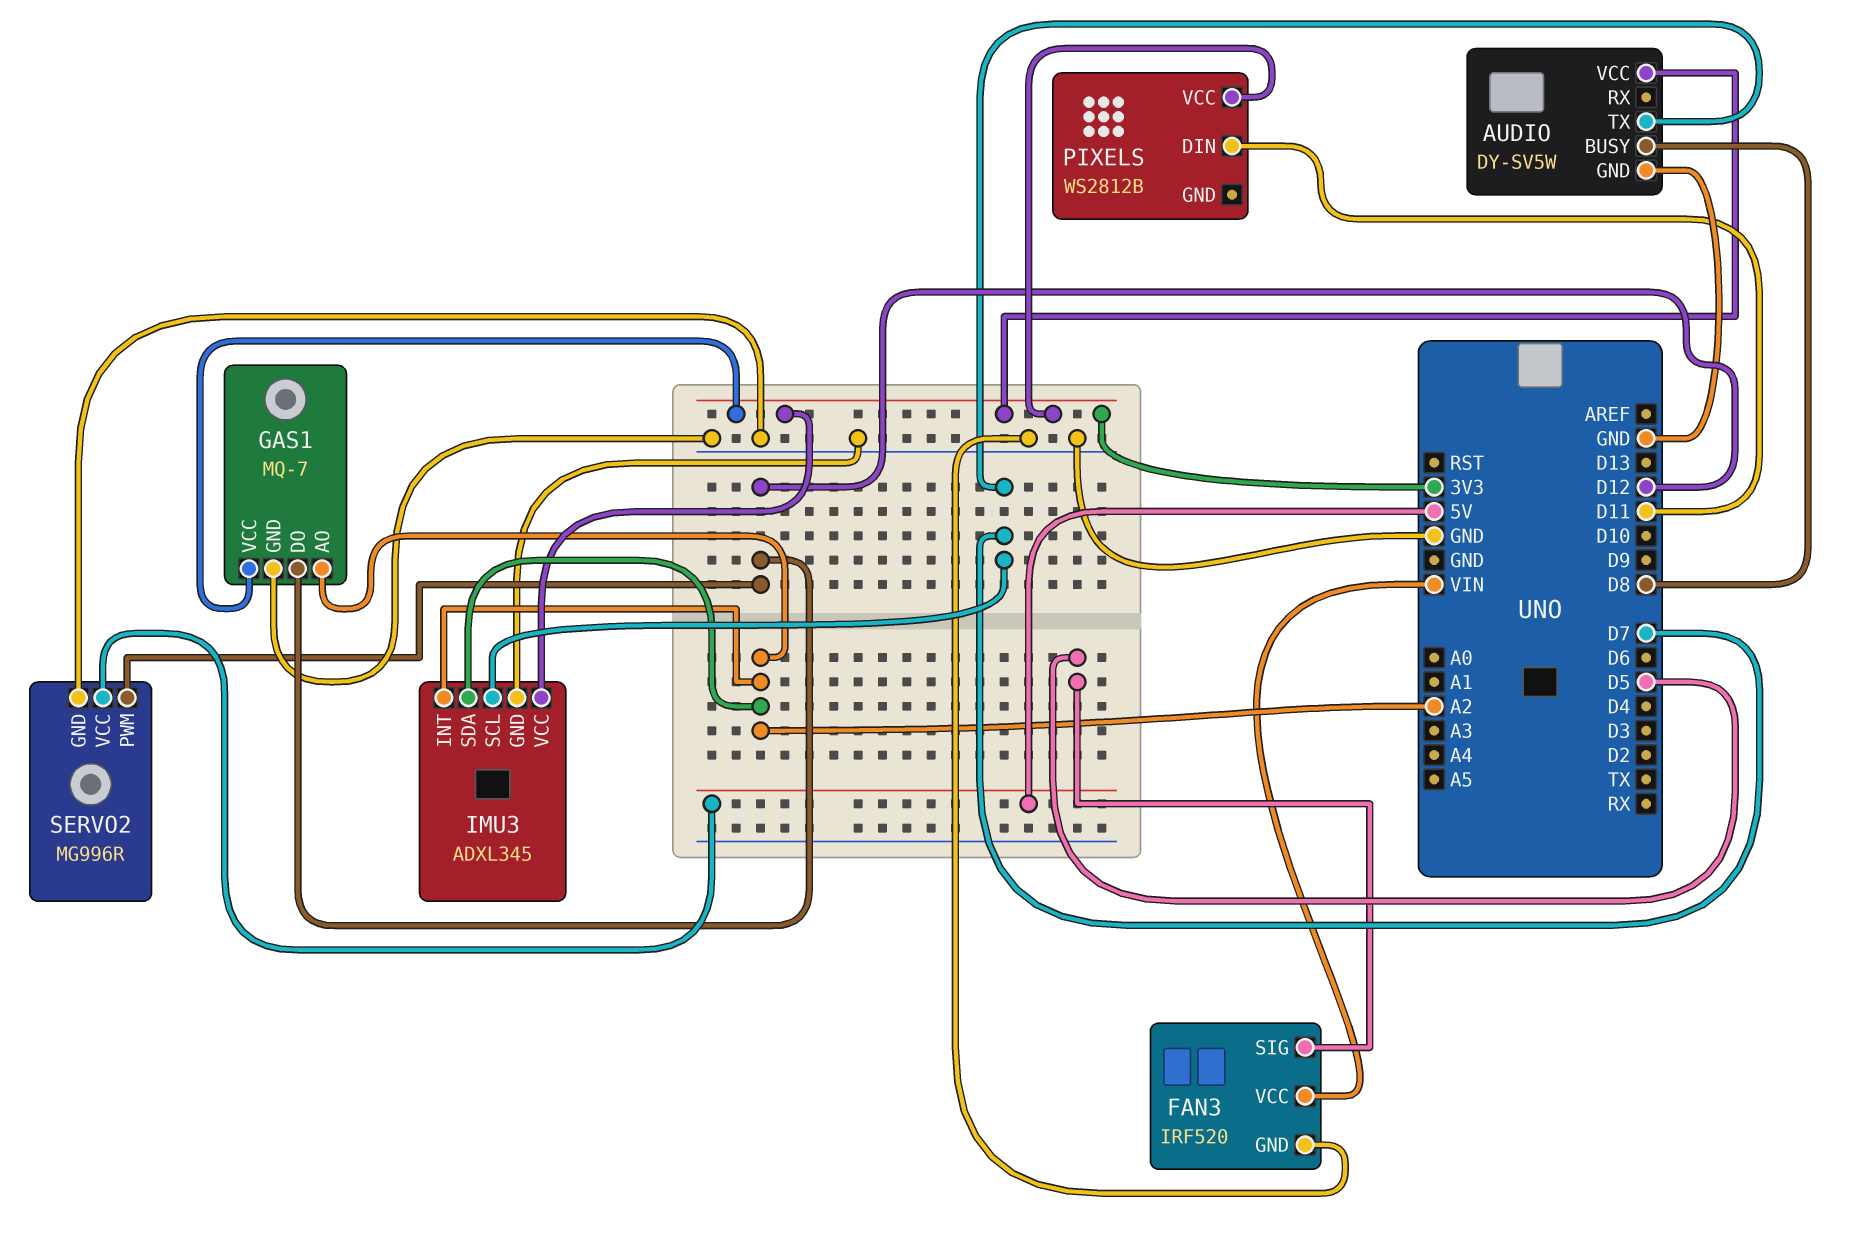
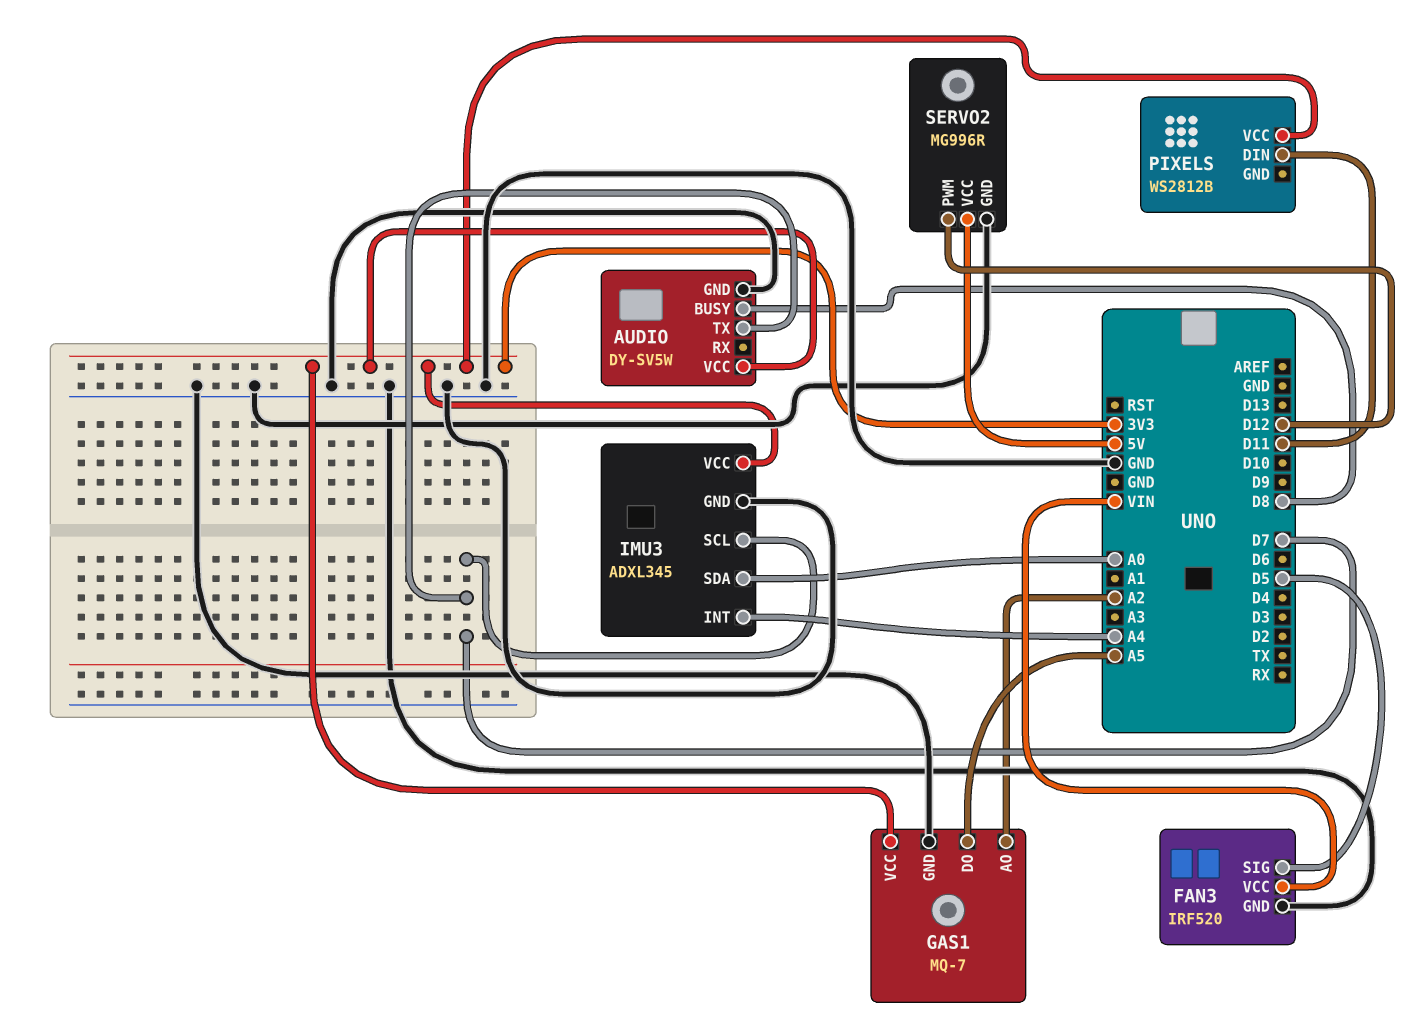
GAS1 pin DO: D12 -> A5
IMU3 pin INT: A2 -> A4
IMU3 pin SDA: A2 -> A0

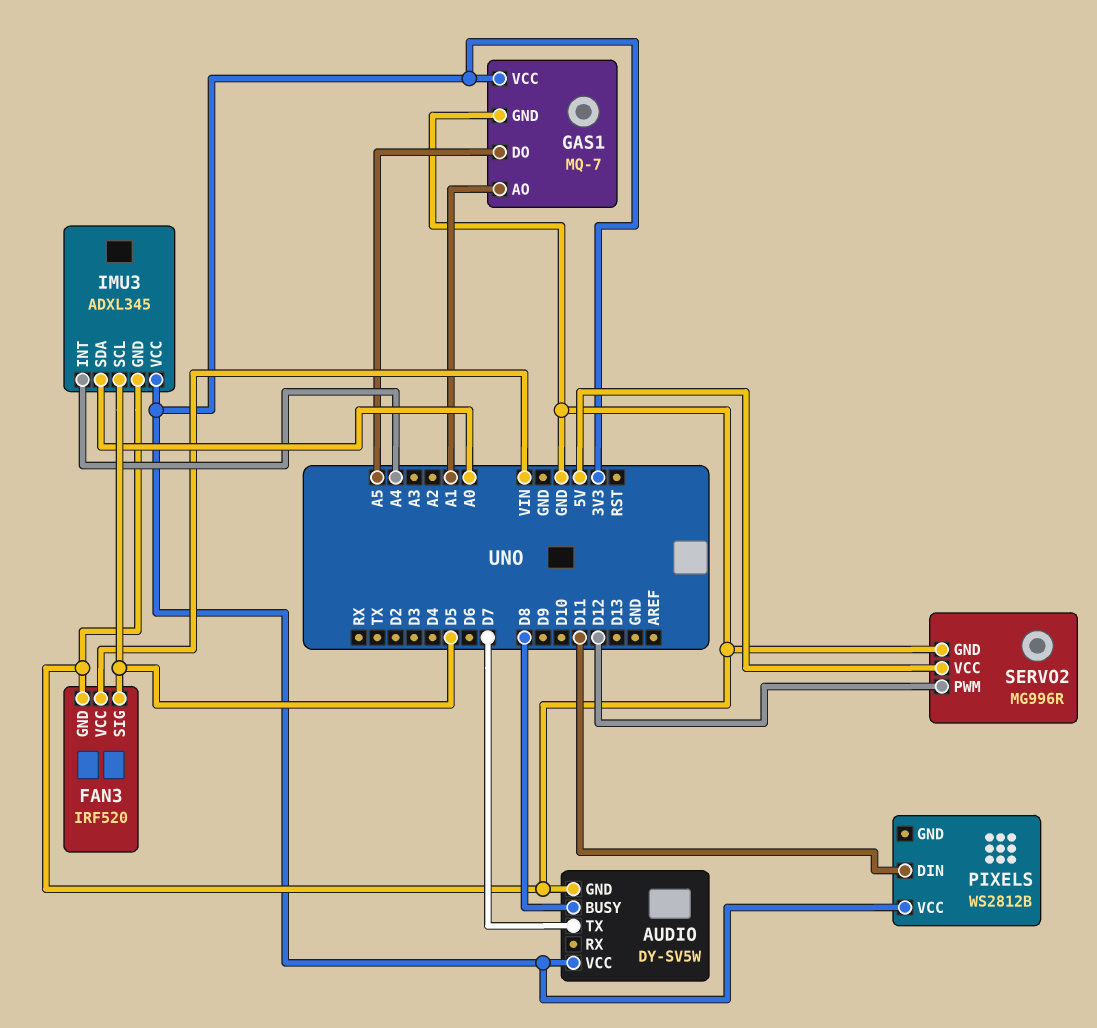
GAS1 pin AO: A2 -> A1
IMU3 pin SCL: D7 -> D5

